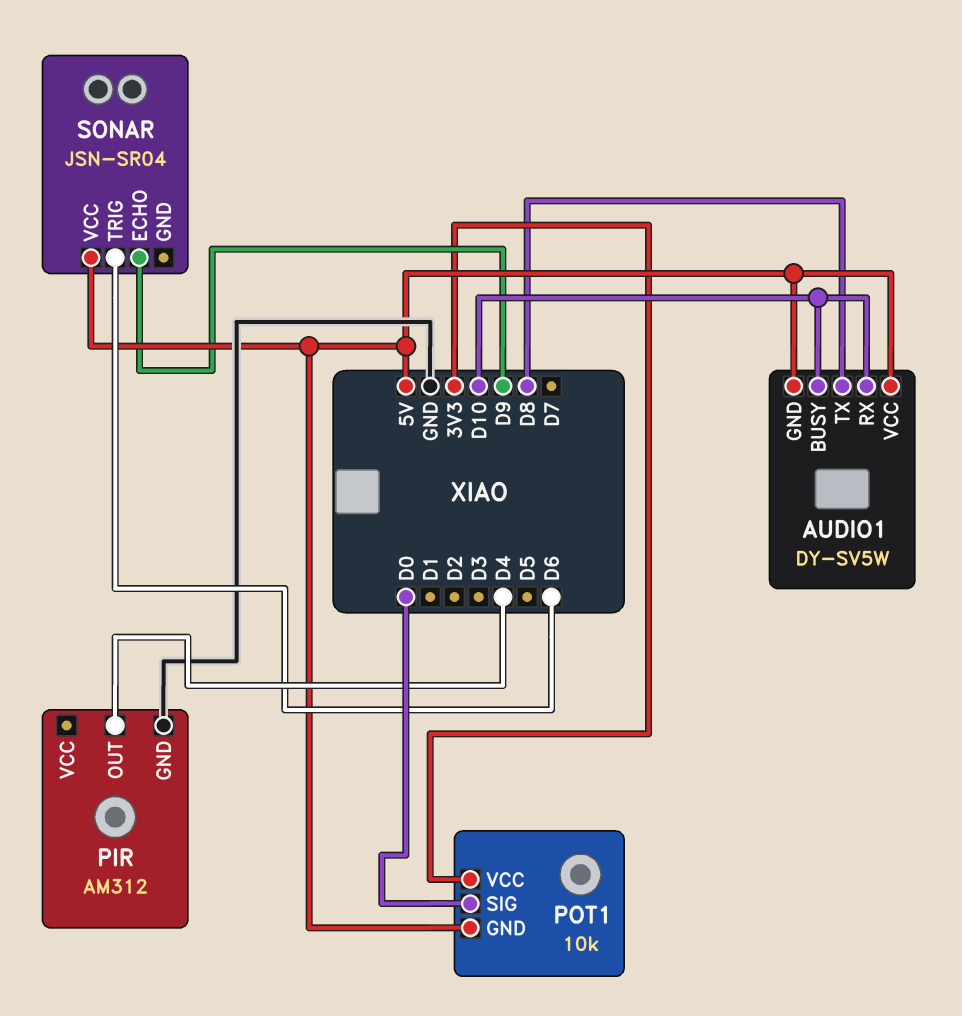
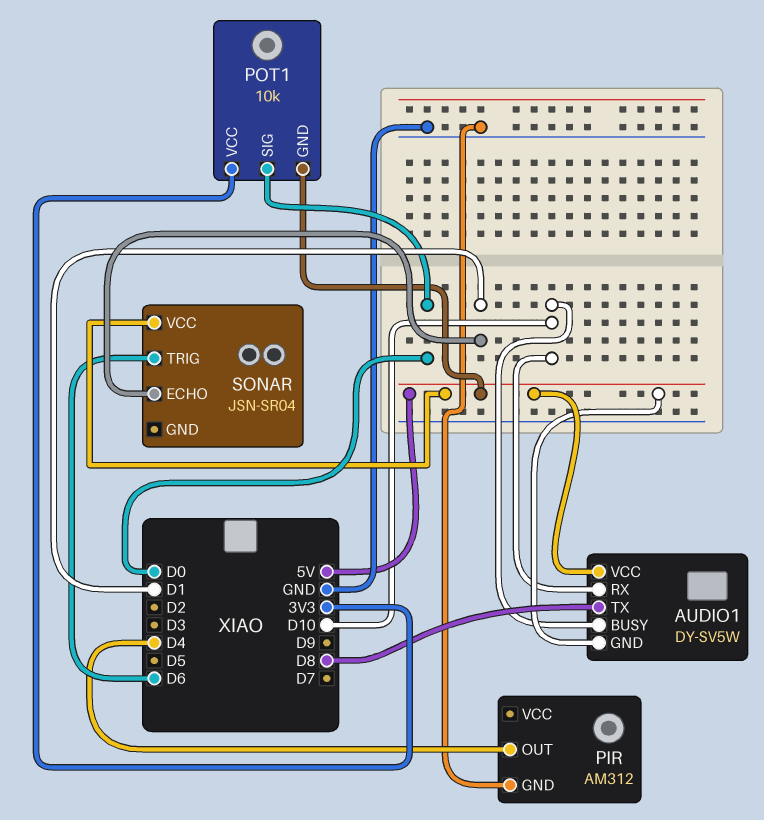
SONAR pin ECHO: D9 -> D1

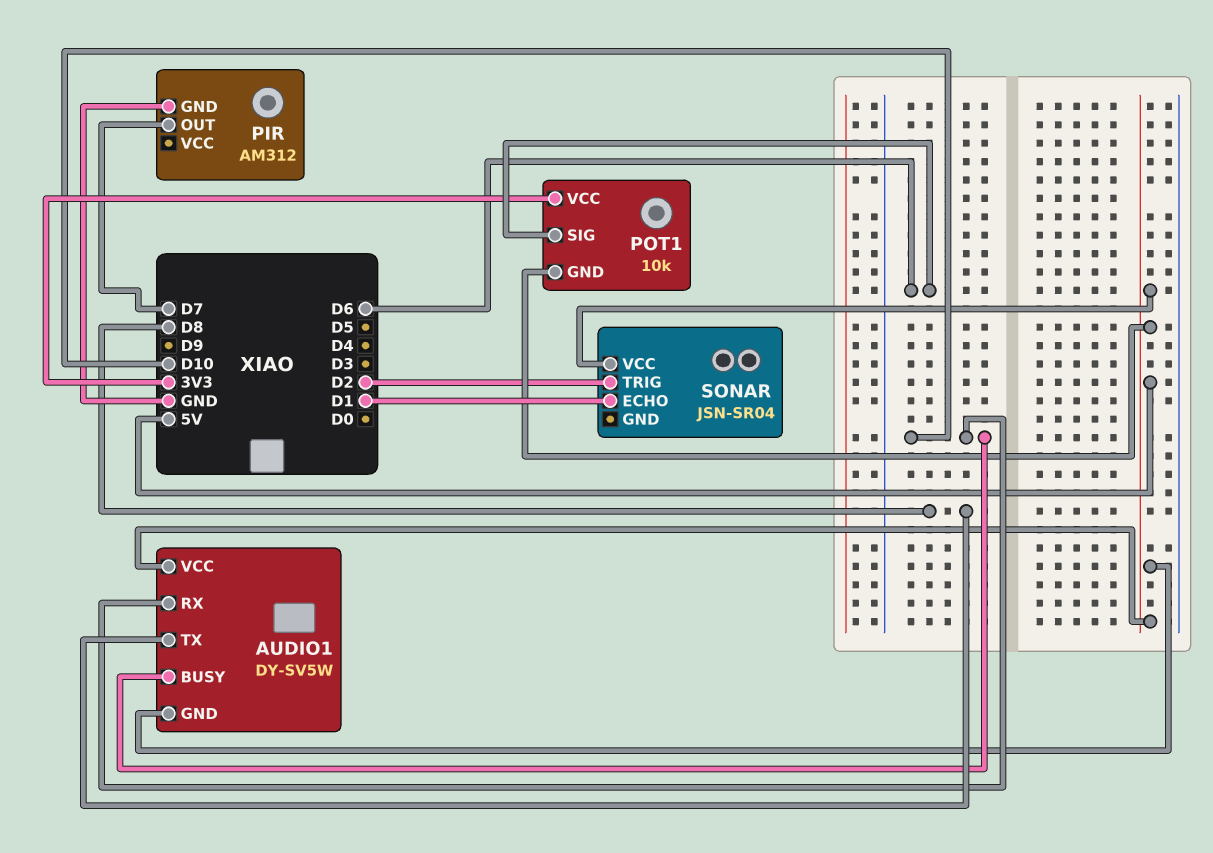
PIR pin OUT: D4 -> D7
POT1 pin SIG: D0 -> D6
SONAR pin TRIG: D6 -> D2

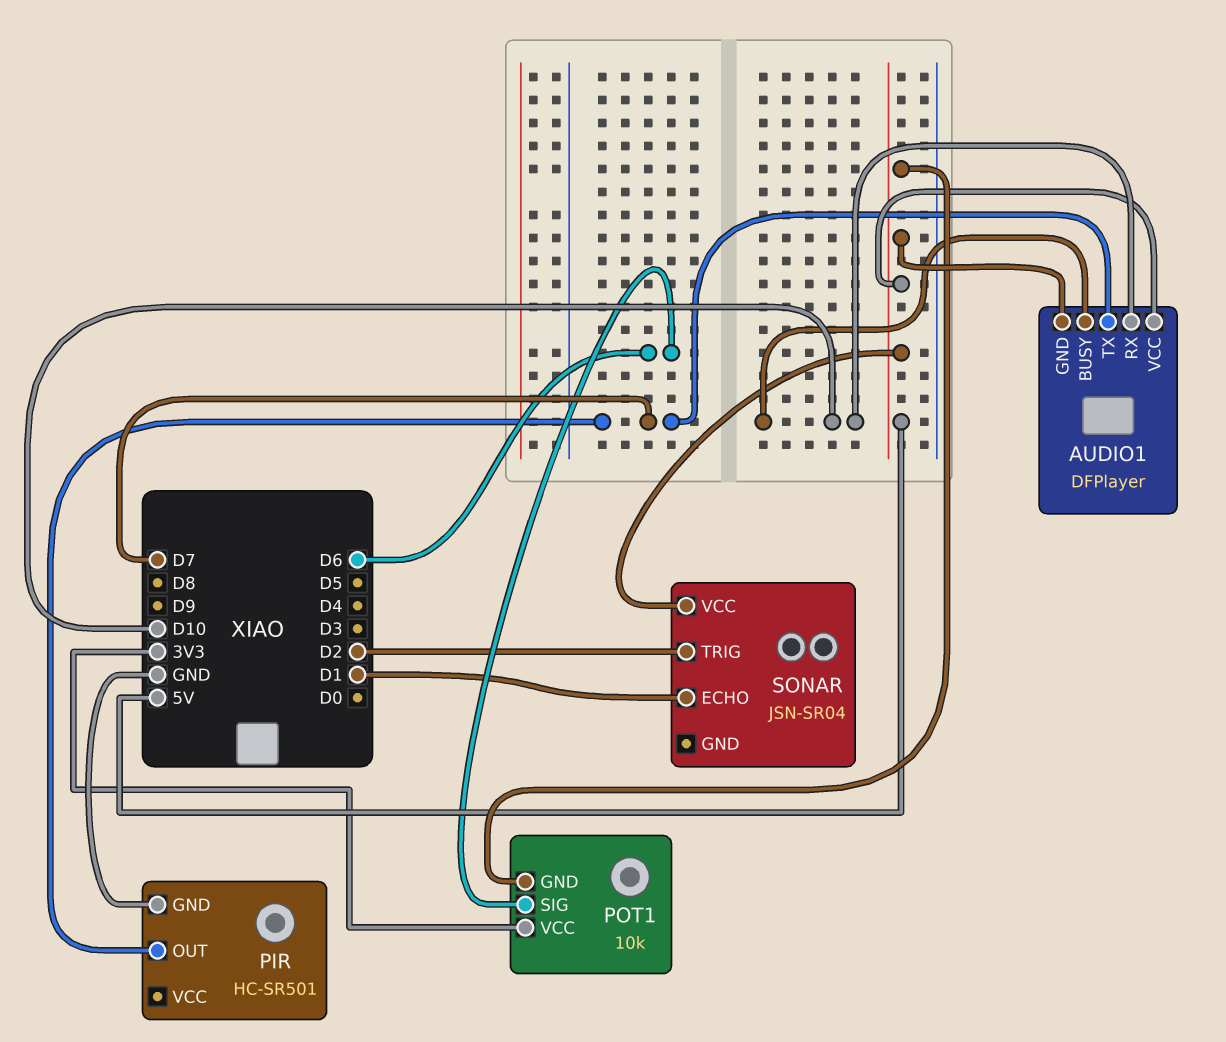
AUDIO1: DY-SV5W -> DFPlayer
AUDIO1 pin TX: D8 -> D7
PIR: AM312 -> HC-SR501

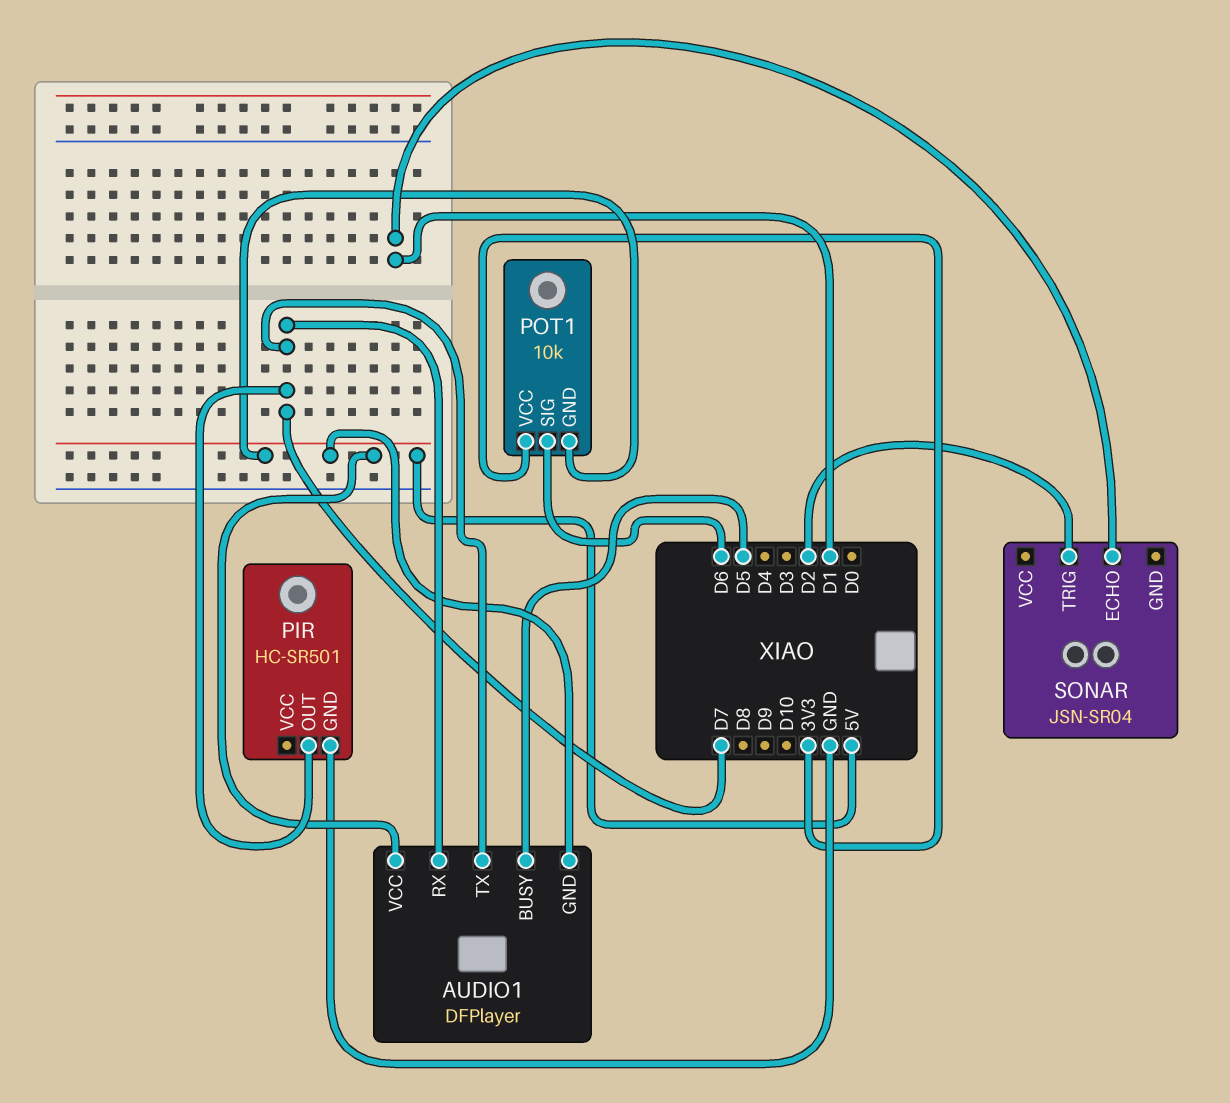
AUDIO1 pin BUSY: D10 -> D5
AUDIO1 pin RX: D10 -> D7
SONAR pin VCC: 5V -> none

